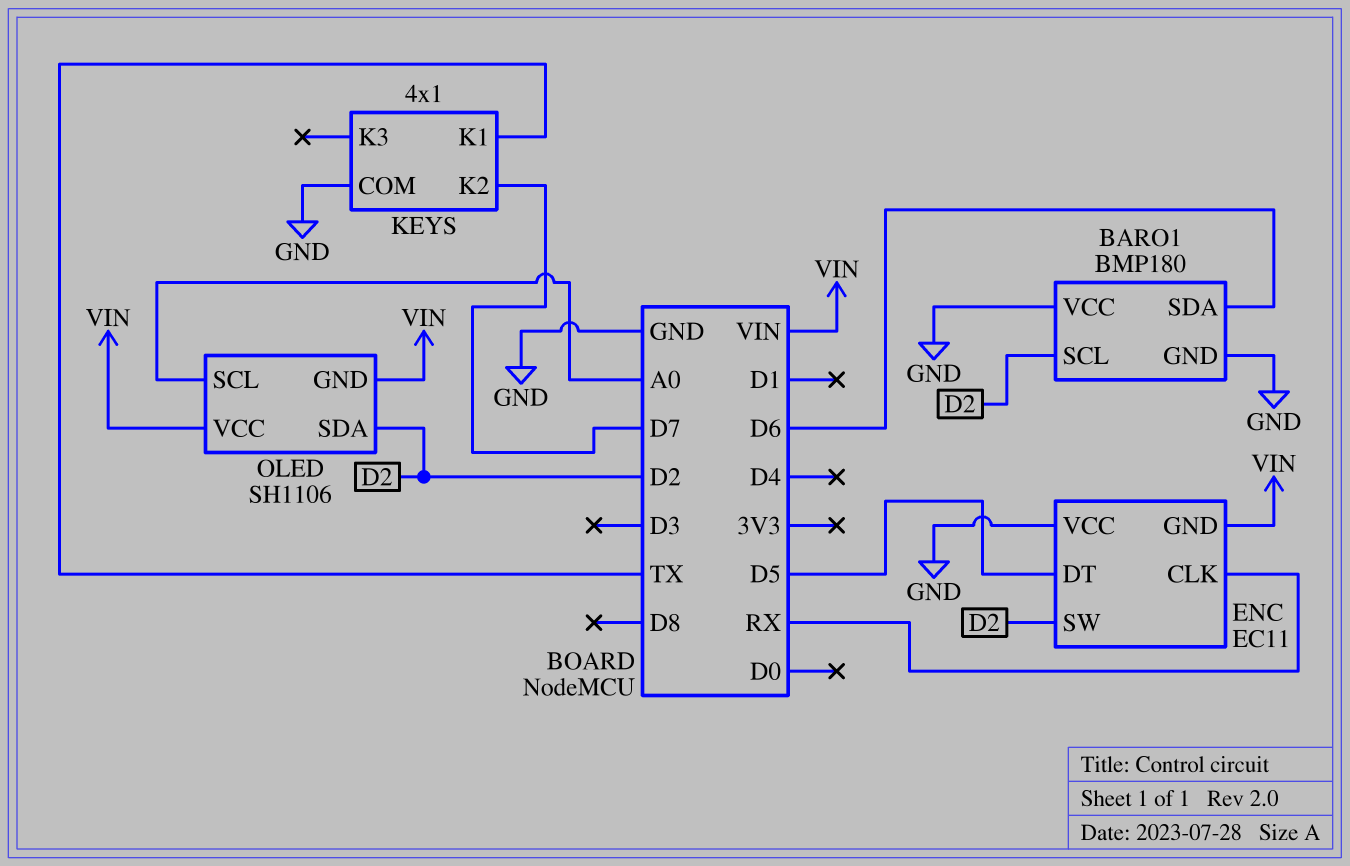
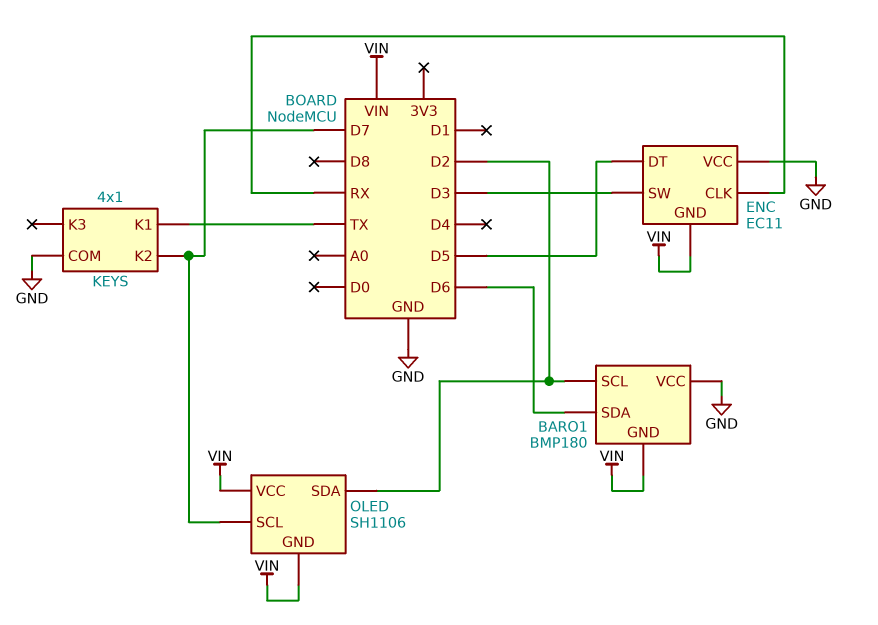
BARO1 pin GND: GND -> VIN
ENC pin SW: D2 -> D3
OLED pin SCL: A0 -> D7

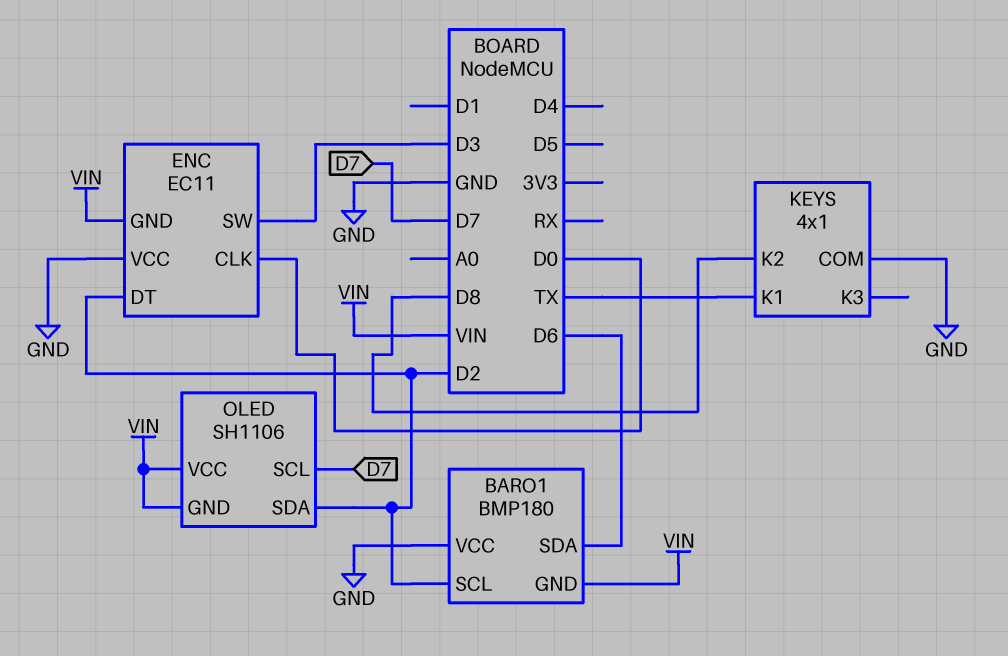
ENC pin CLK: RX -> D0
ENC pin DT: D5 -> D2
KEYS pin K2: D7 -> D8

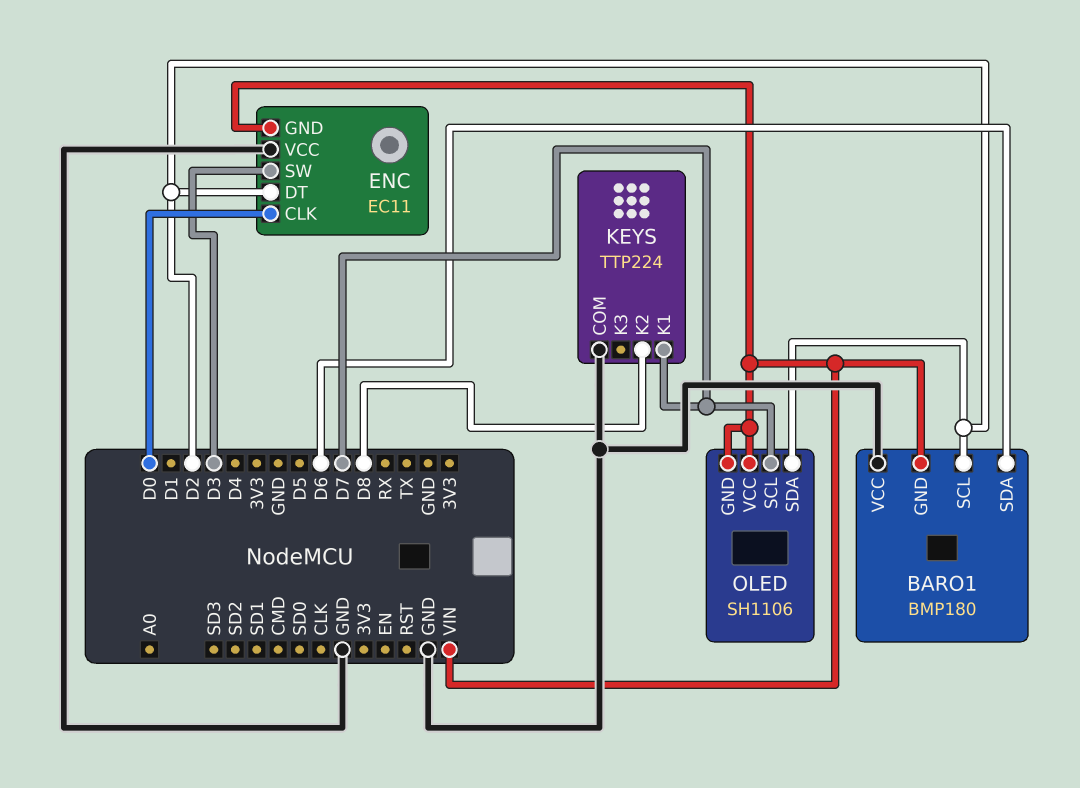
KEYS: 4x1 -> TTP224
KEYS pin K1: TX -> D7

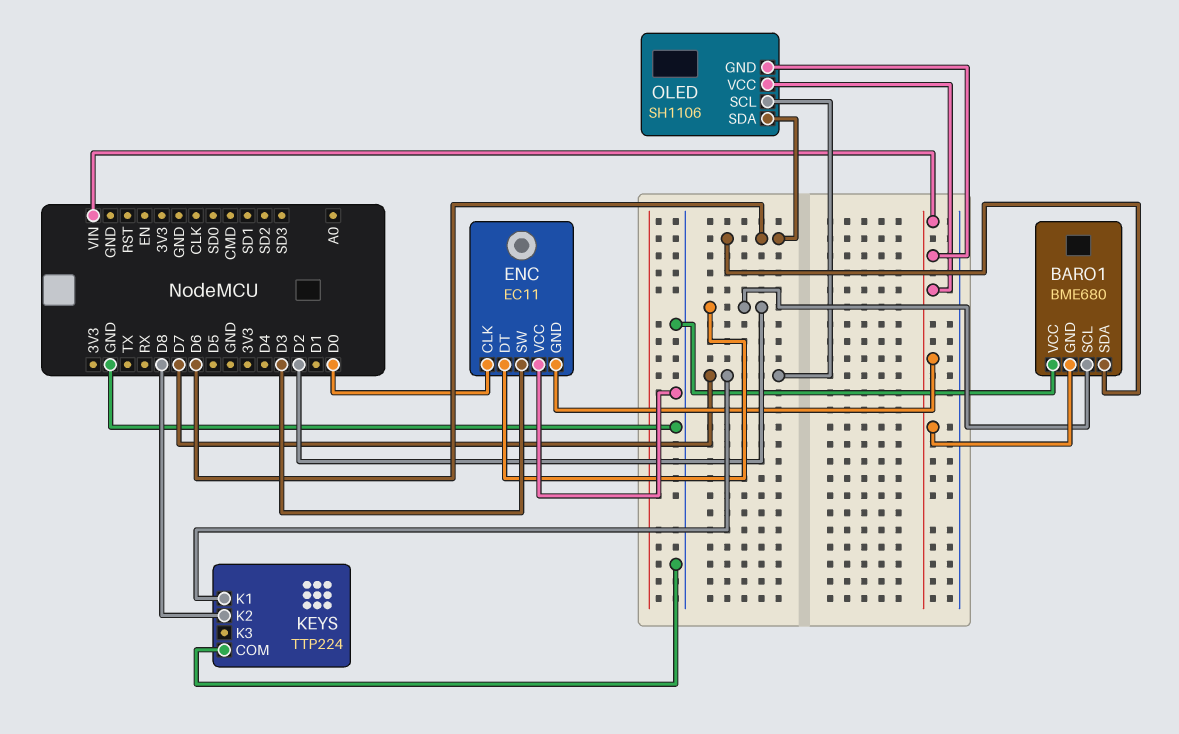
BARO1: BMP180 -> BME680
OLED pin SDA: D2 -> D6

